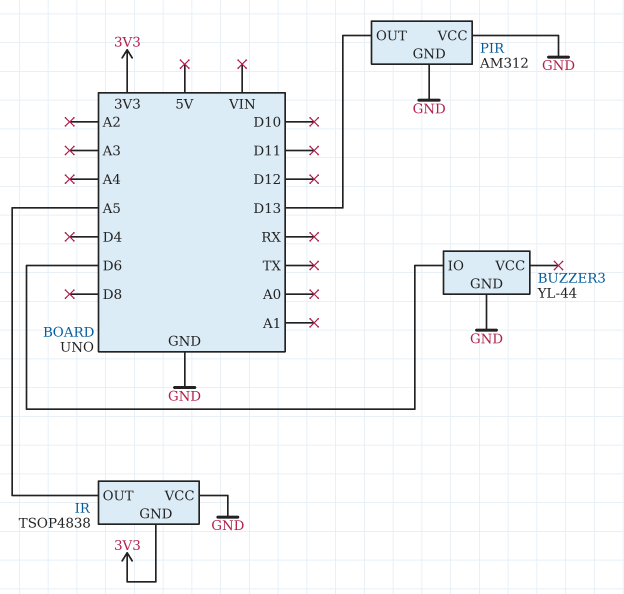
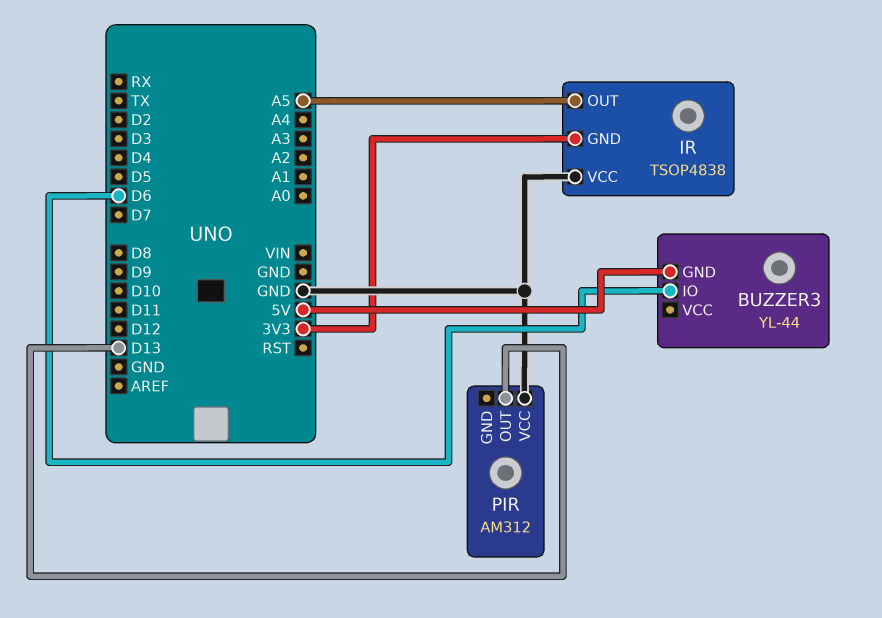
BUZZER3 pin GND: GND -> 5V
PIR pin GND: GND -> none

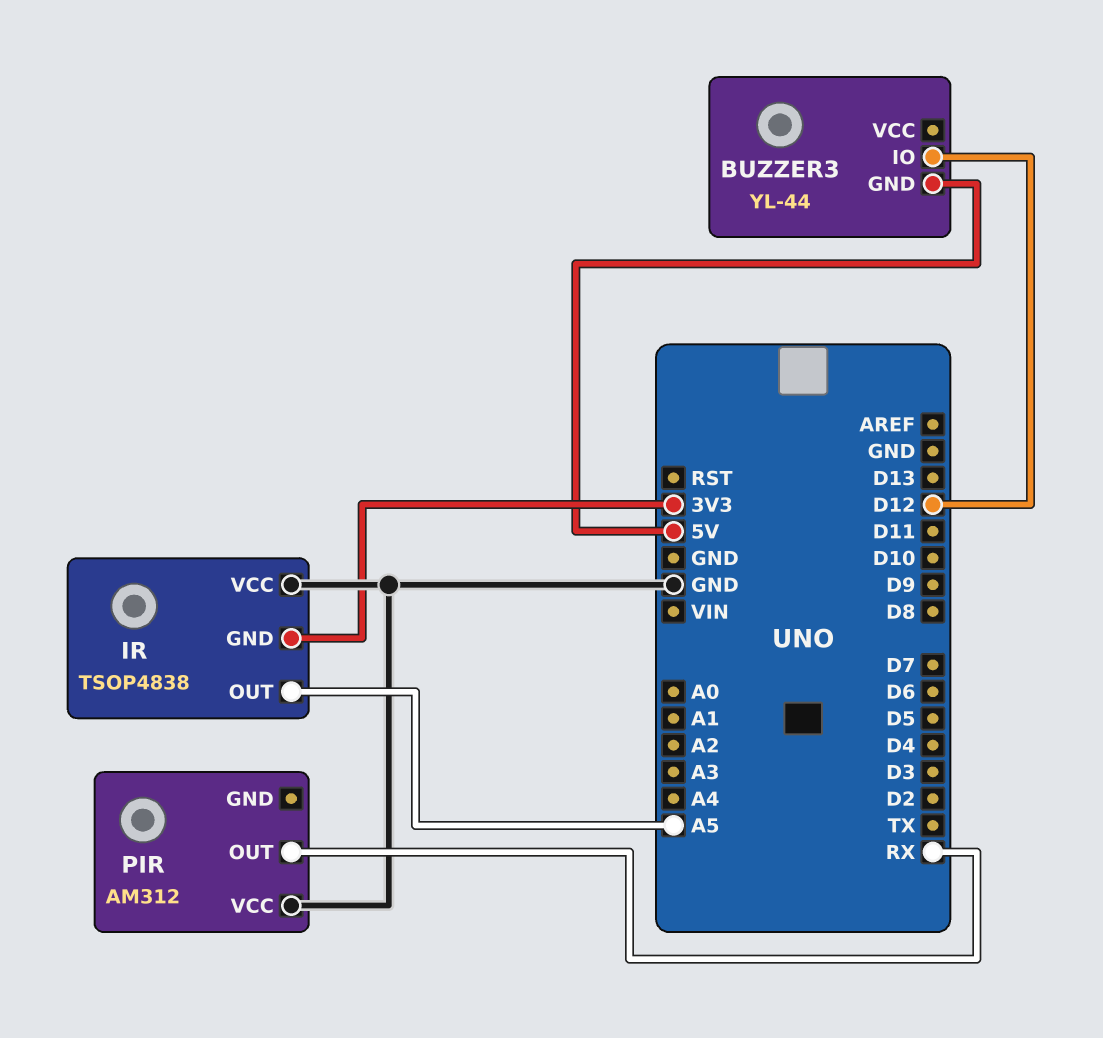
BUZZER3 pin IO: D6 -> D12
PIR pin OUT: D13 -> RX

